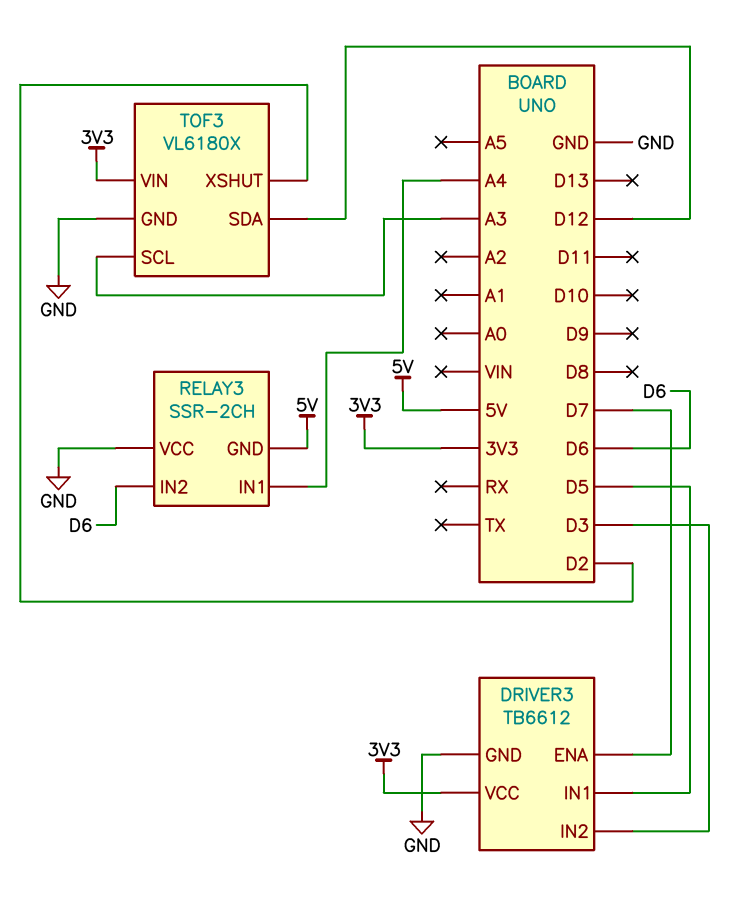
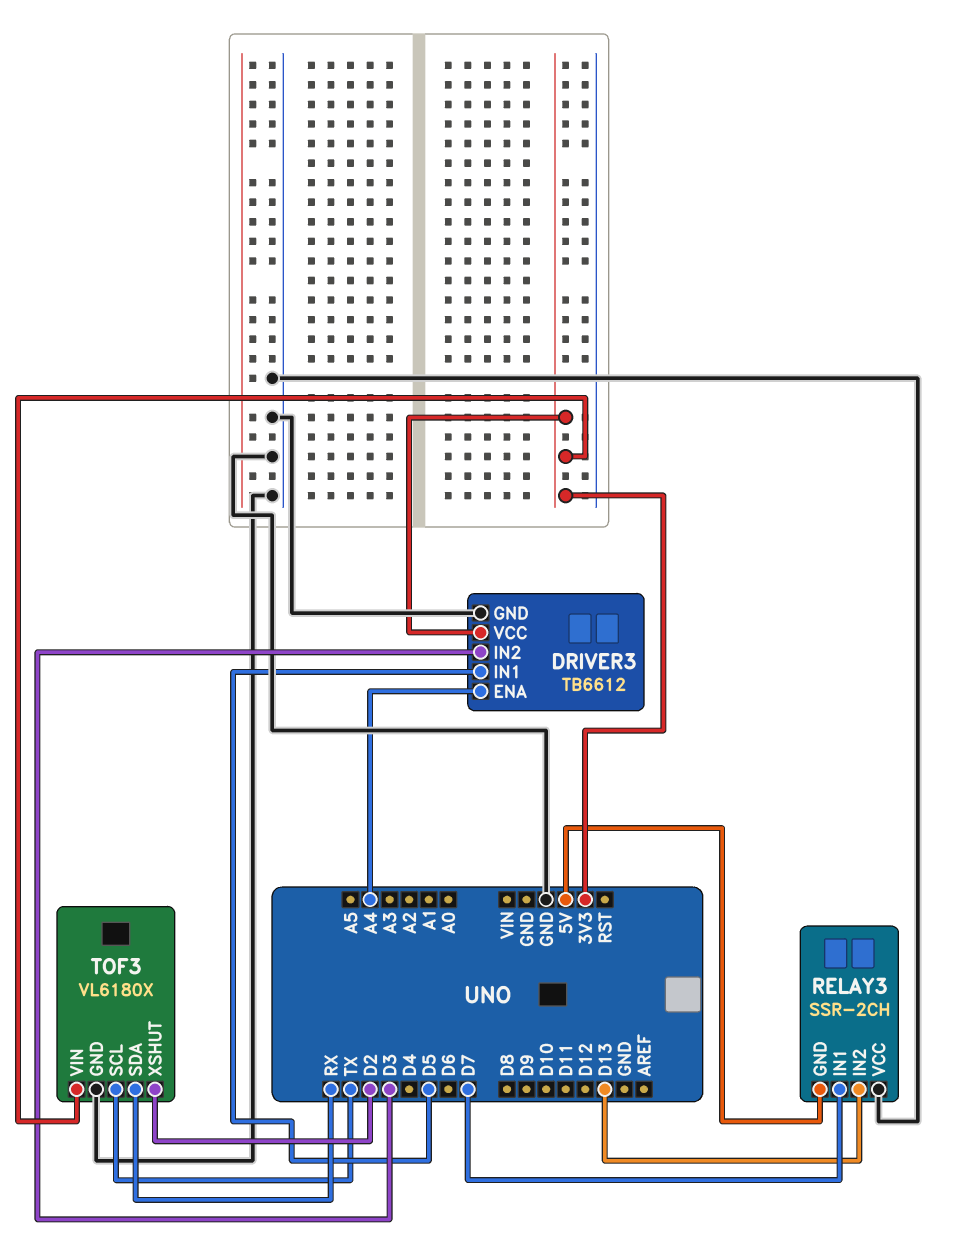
DRIVER3 pin ENA: D7 -> A4
RELAY3 pin IN1: A4 -> D7
RELAY3 pin IN2: D6 -> D13
TOF3 pin SCL: A3 -> TX
TOF3 pin SDA: D12 -> RX

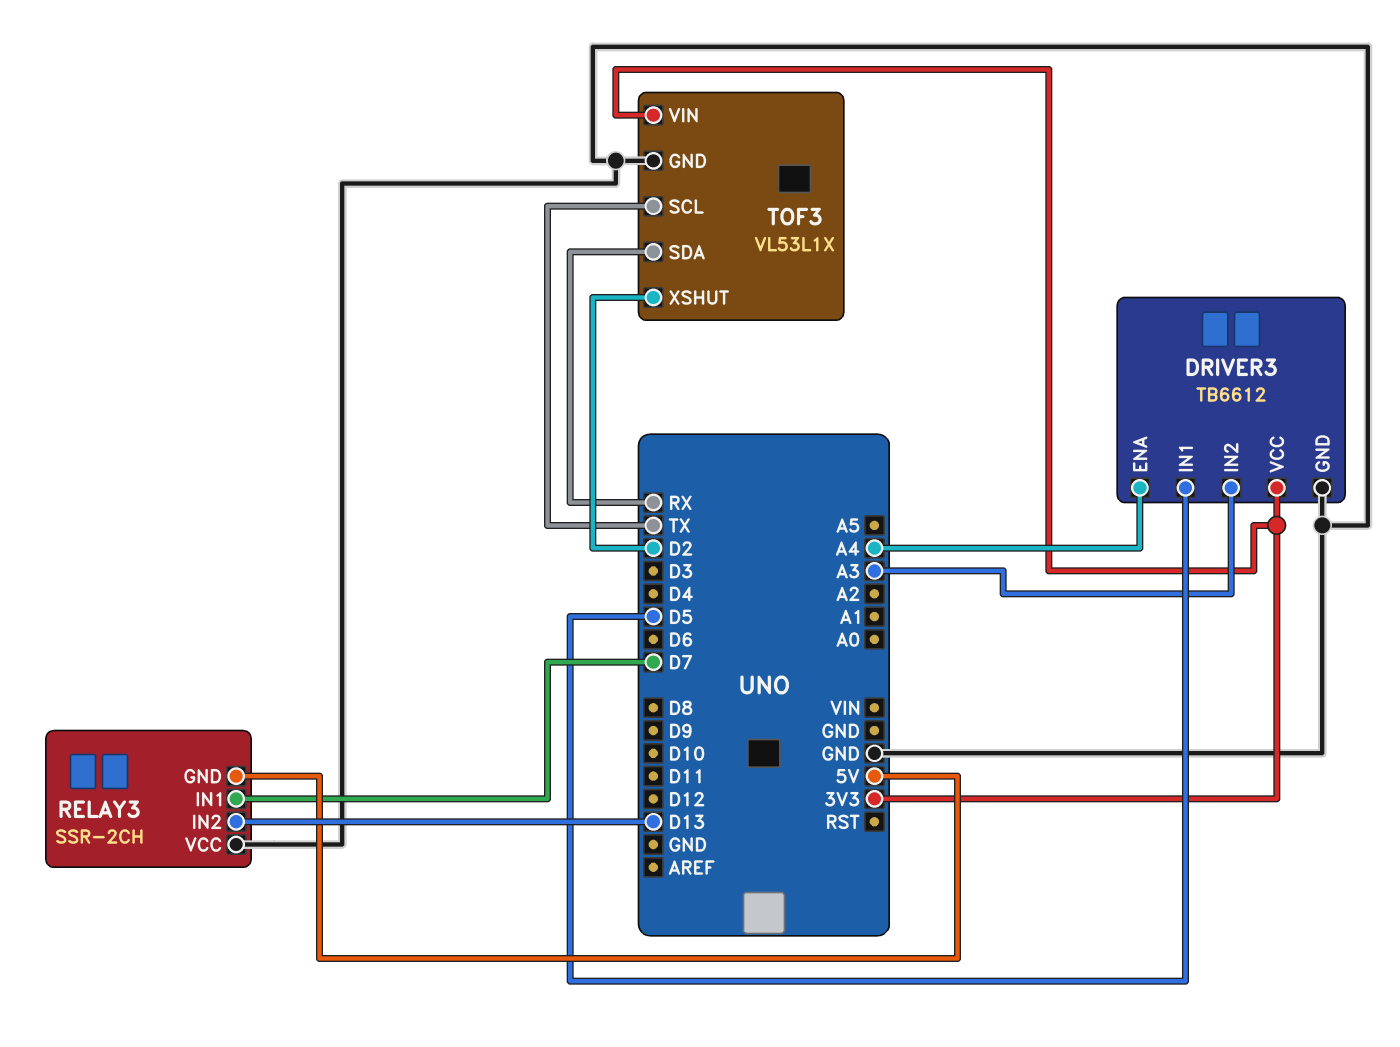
DRIVER3 pin IN2: D3 -> A3
TOF3: VL6180X -> VL53L1X

